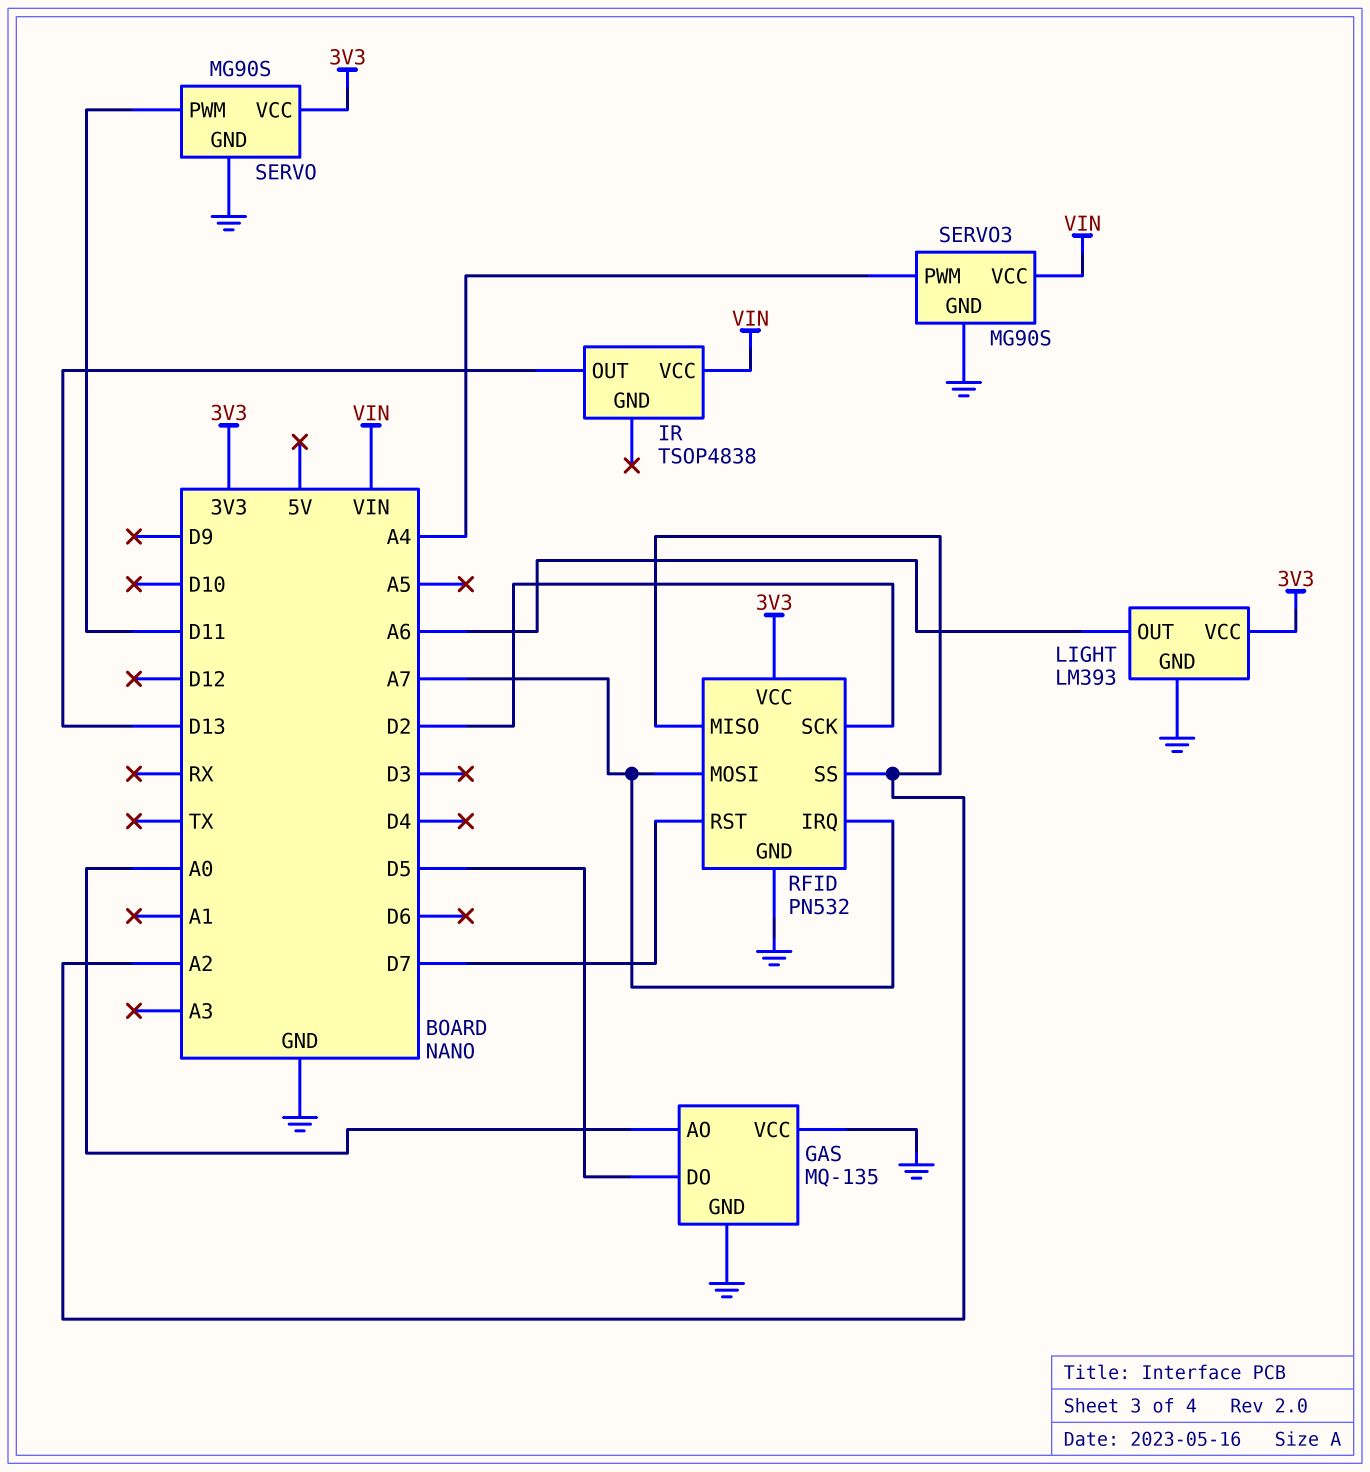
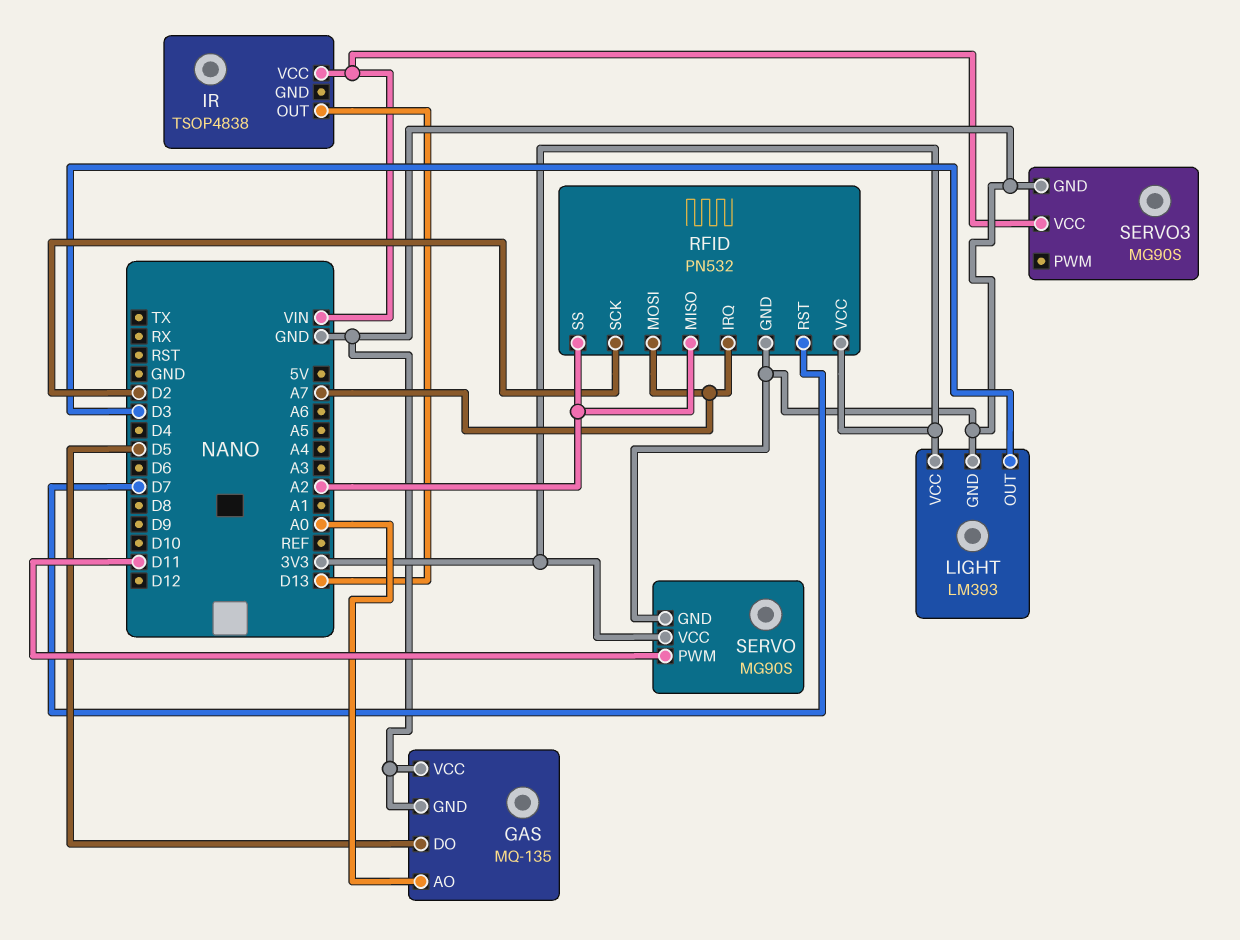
LIGHT pin OUT: A6 -> D3
SERVO3 pin PWM: A4 -> none

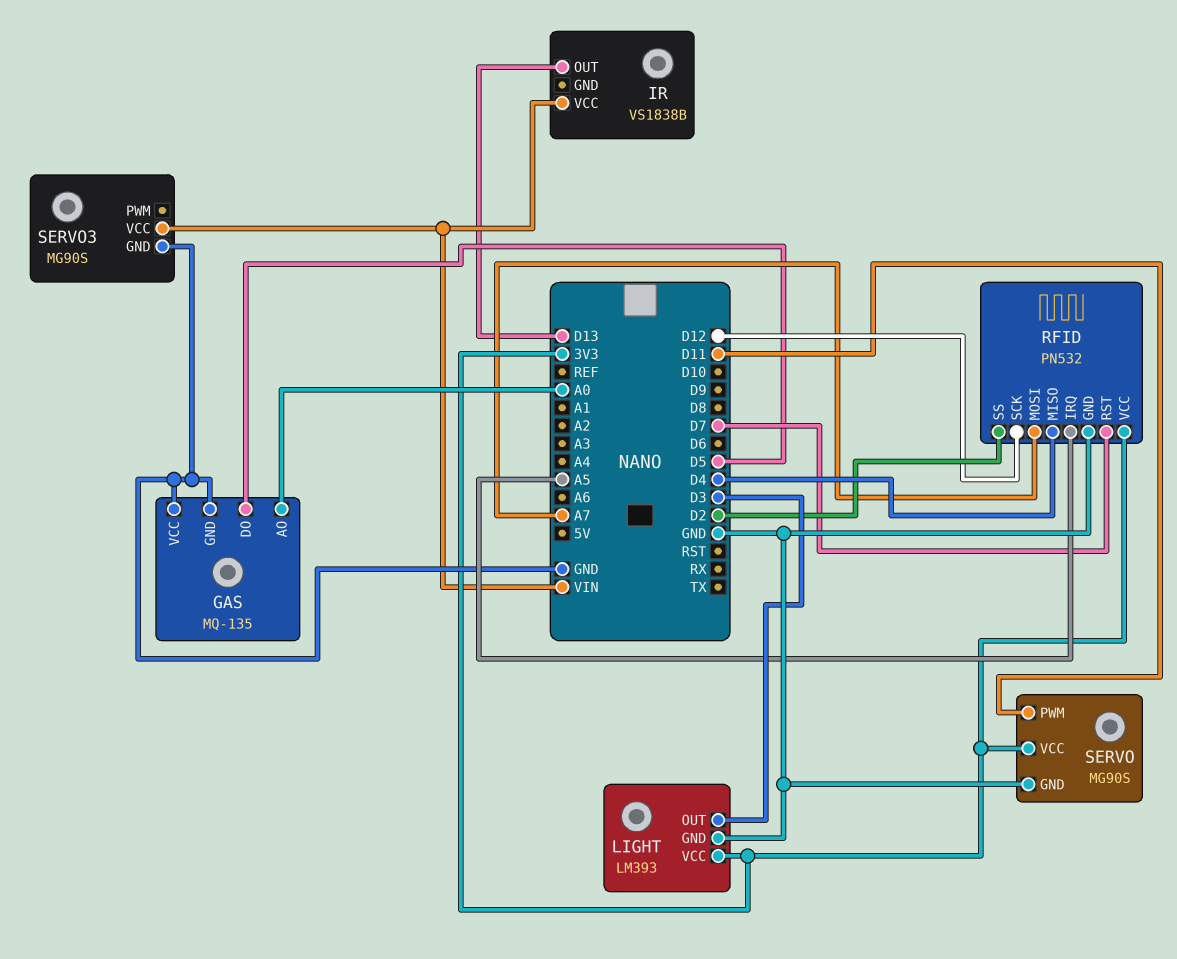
IR: TSOP4838 -> VS1838B
RFID pin IRQ: A7 -> A5
RFID pin MISO: A2 -> D4
RFID pin SCK: D2 -> D12
RFID pin SS: A2 -> D2

